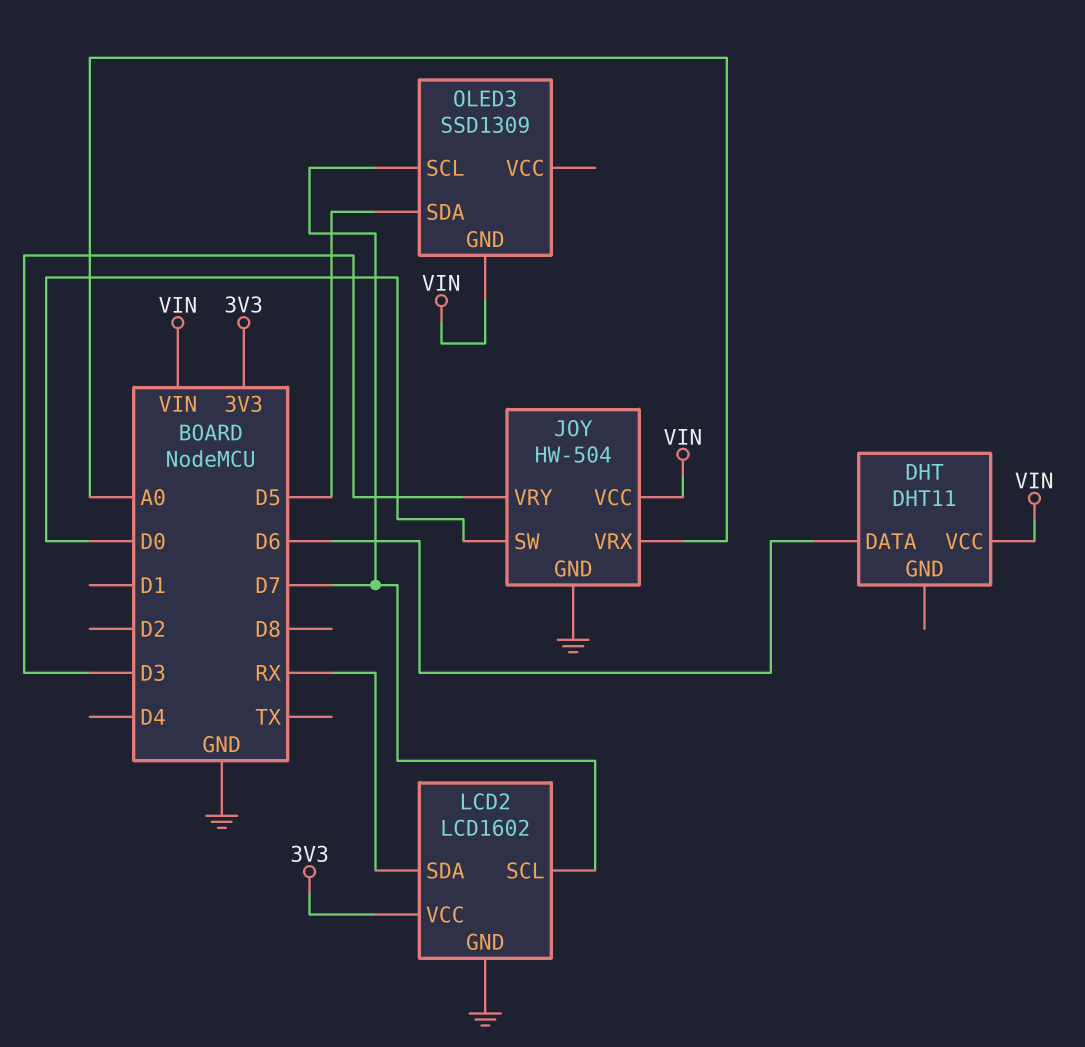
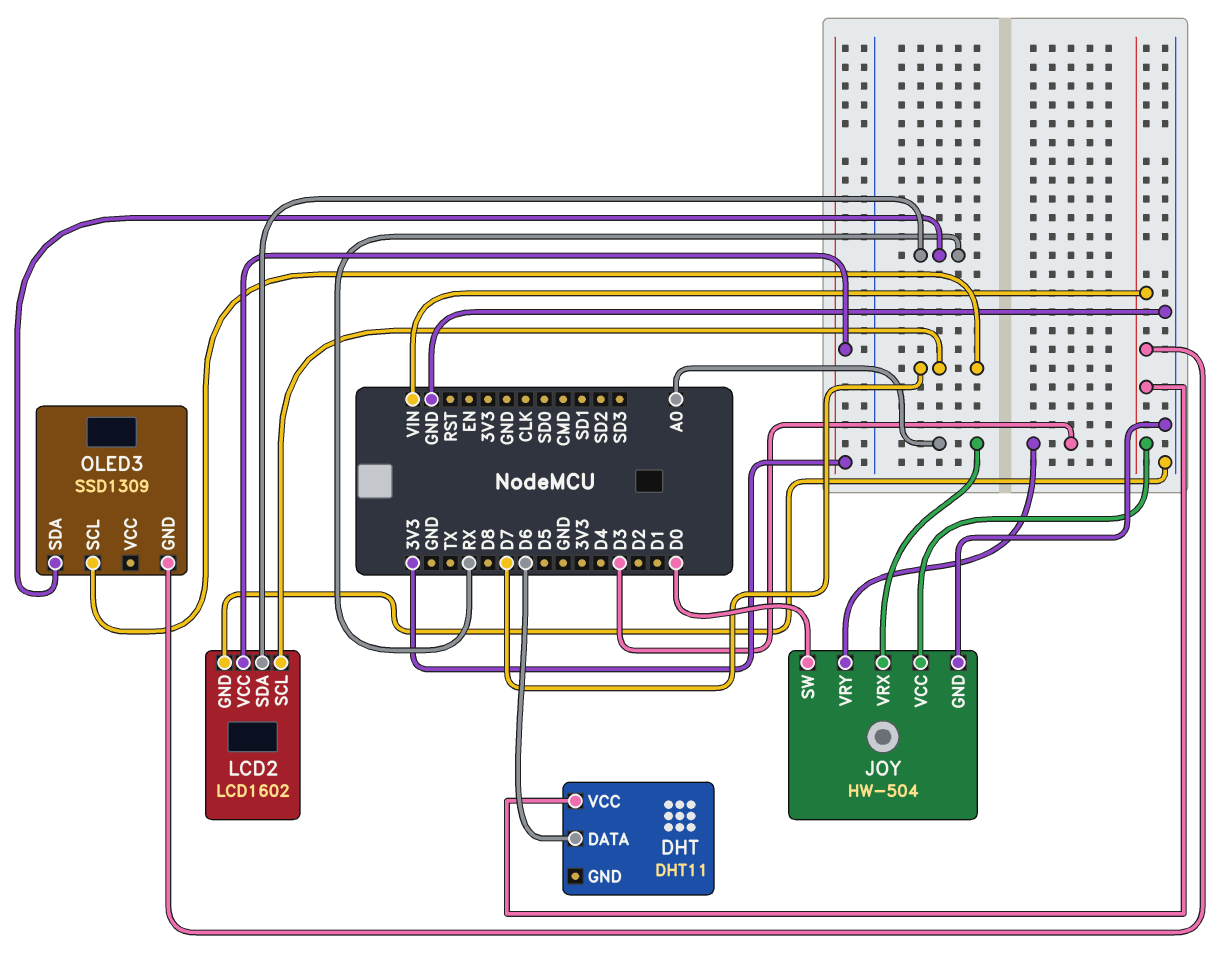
OLED3 pin SDA: D5 -> RX

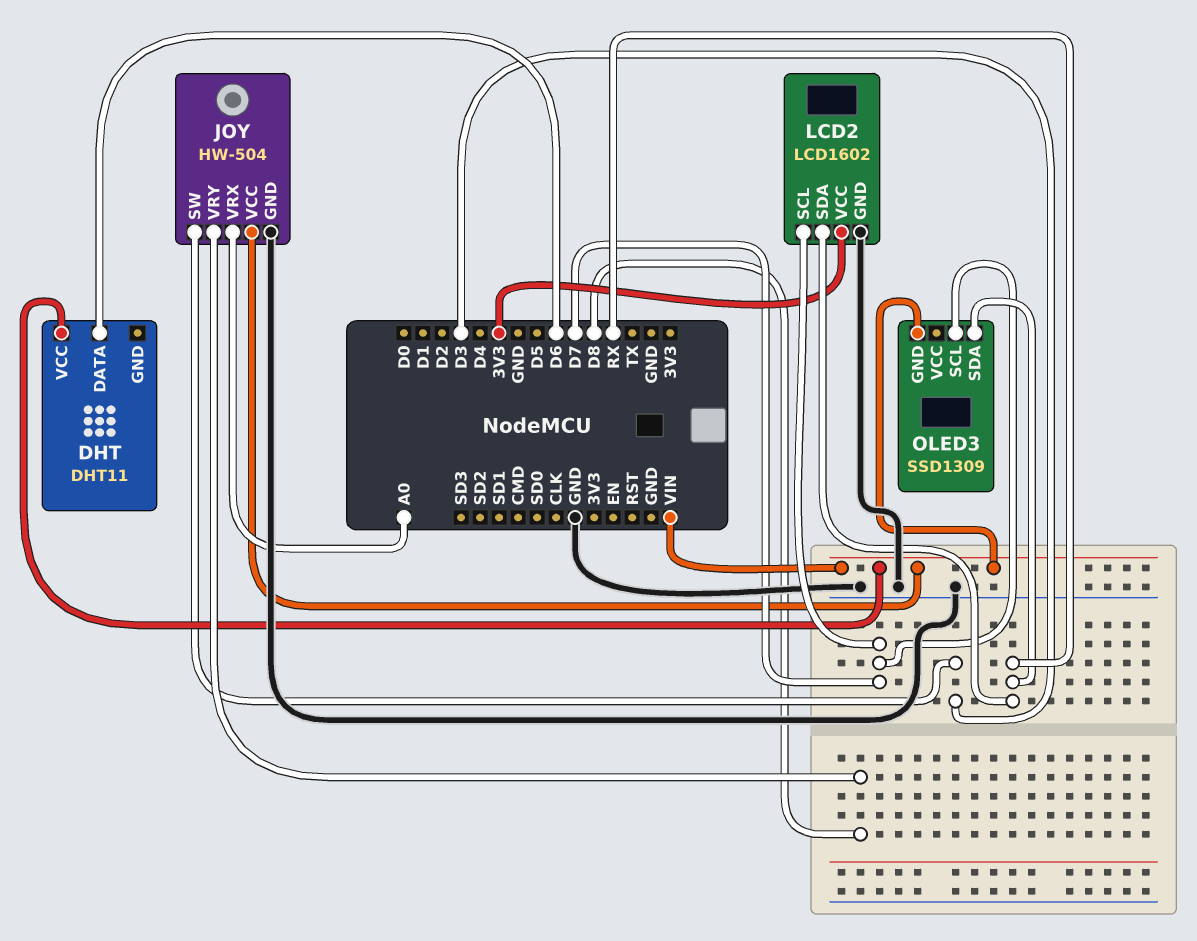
JOY pin SW: D0 -> D3
JOY pin VRY: D3 -> D8

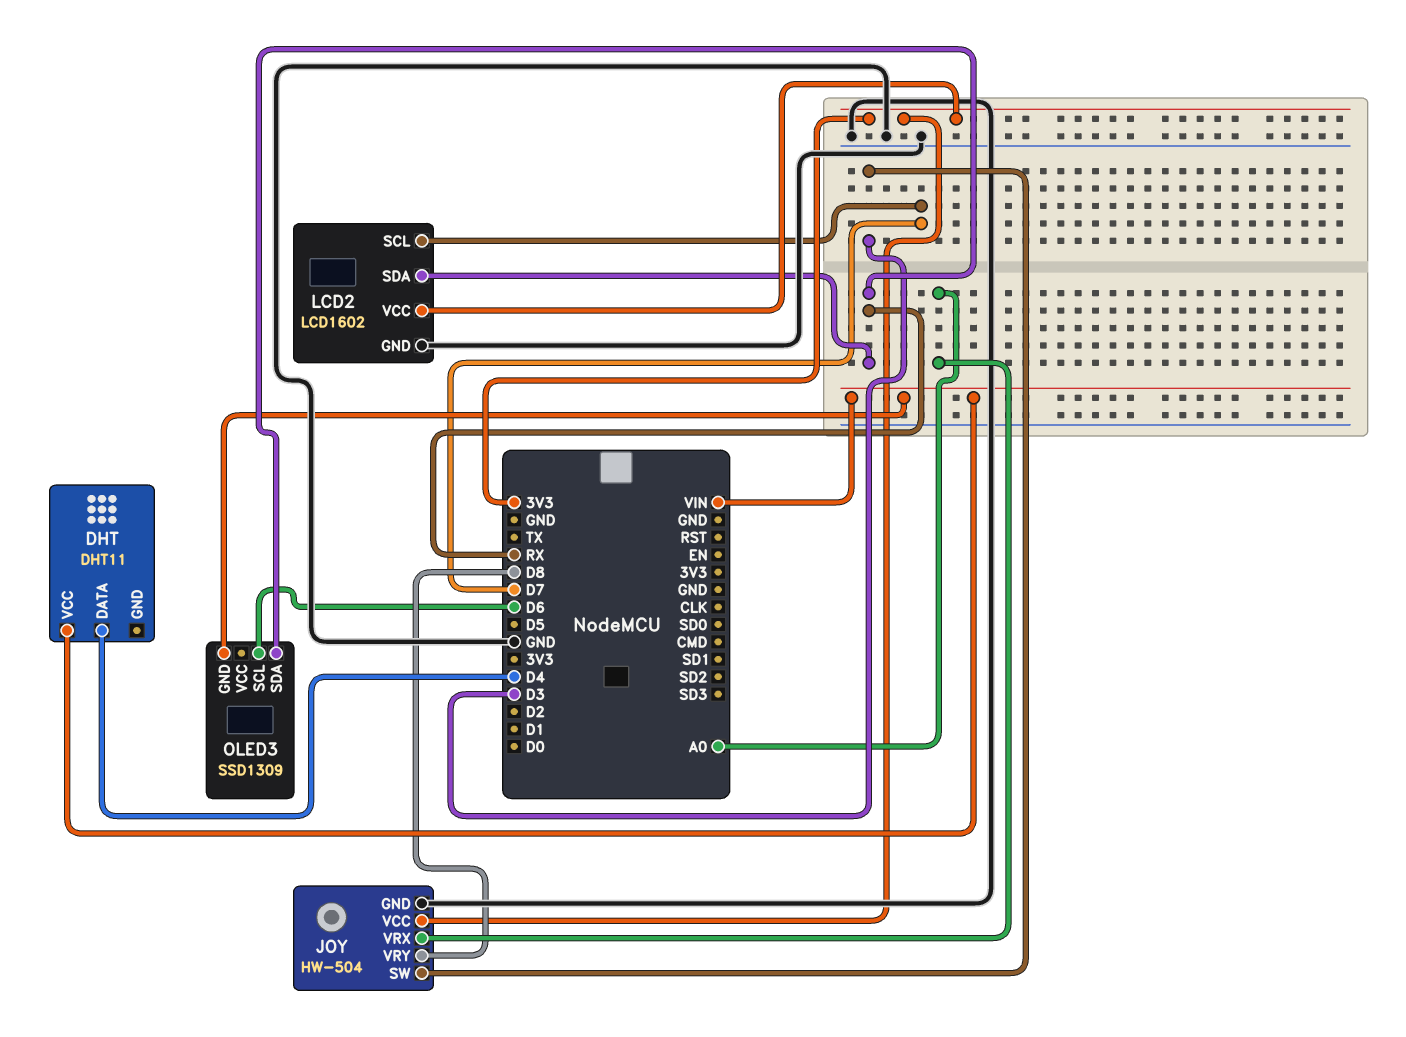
DHT pin DATA: D6 -> D4
JOY pin VCC: VIN -> 3V3
OLED3 pin SCL: D7 -> D6

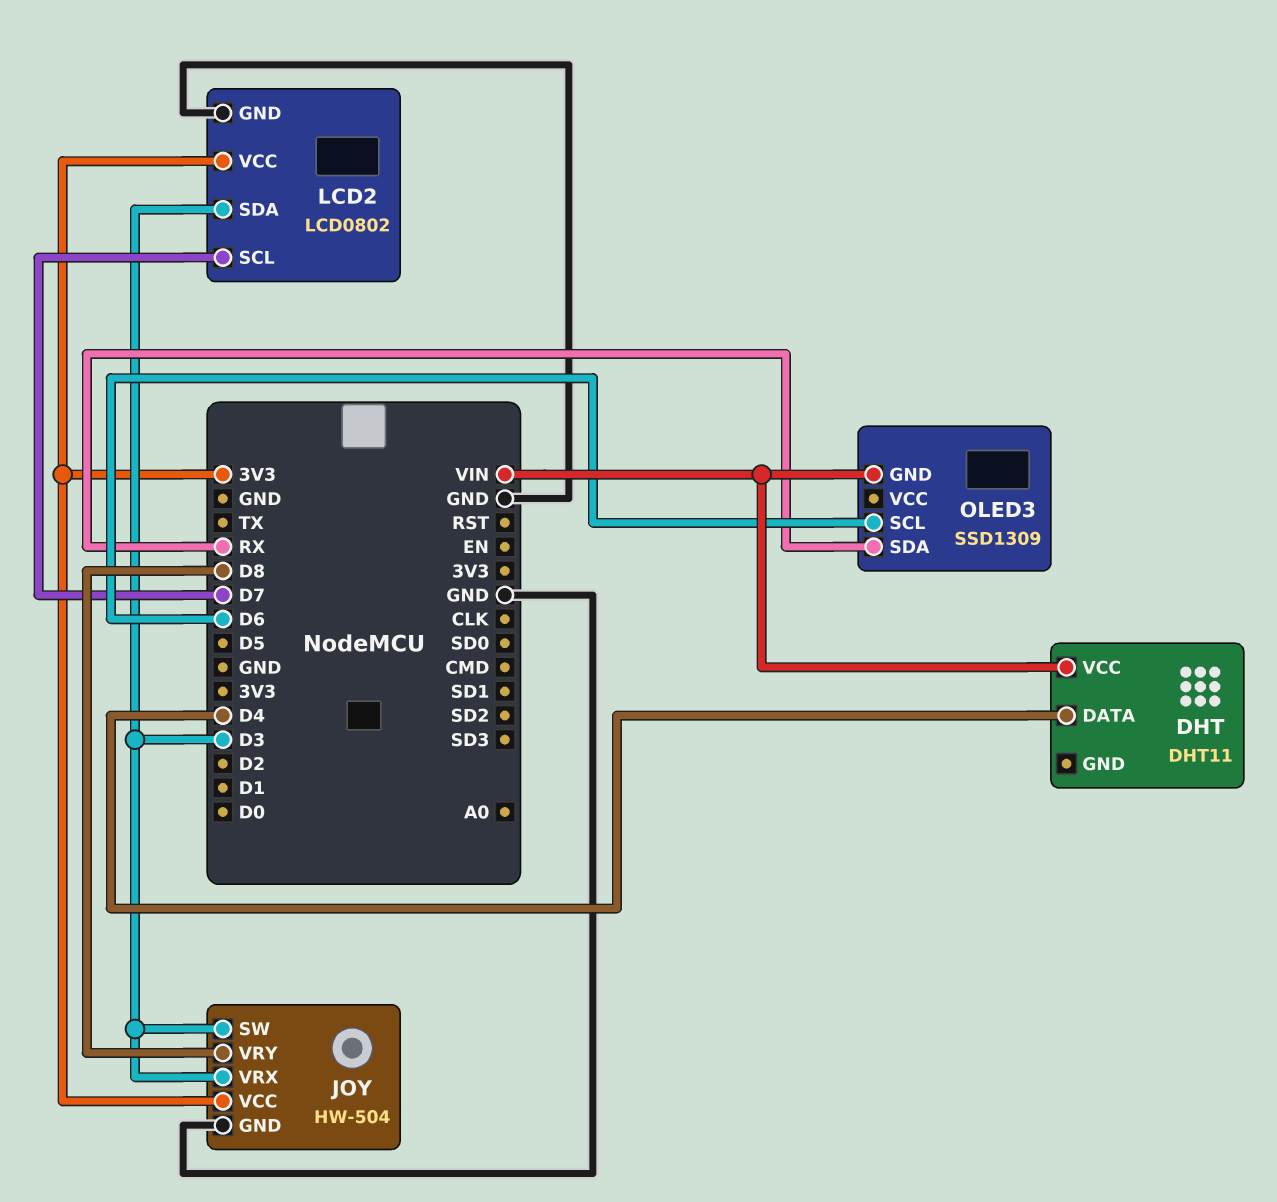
JOY pin VRX: A0 -> D3
LCD2: LCD1602 -> LCD0802
LCD2 pin SDA: RX -> D3

